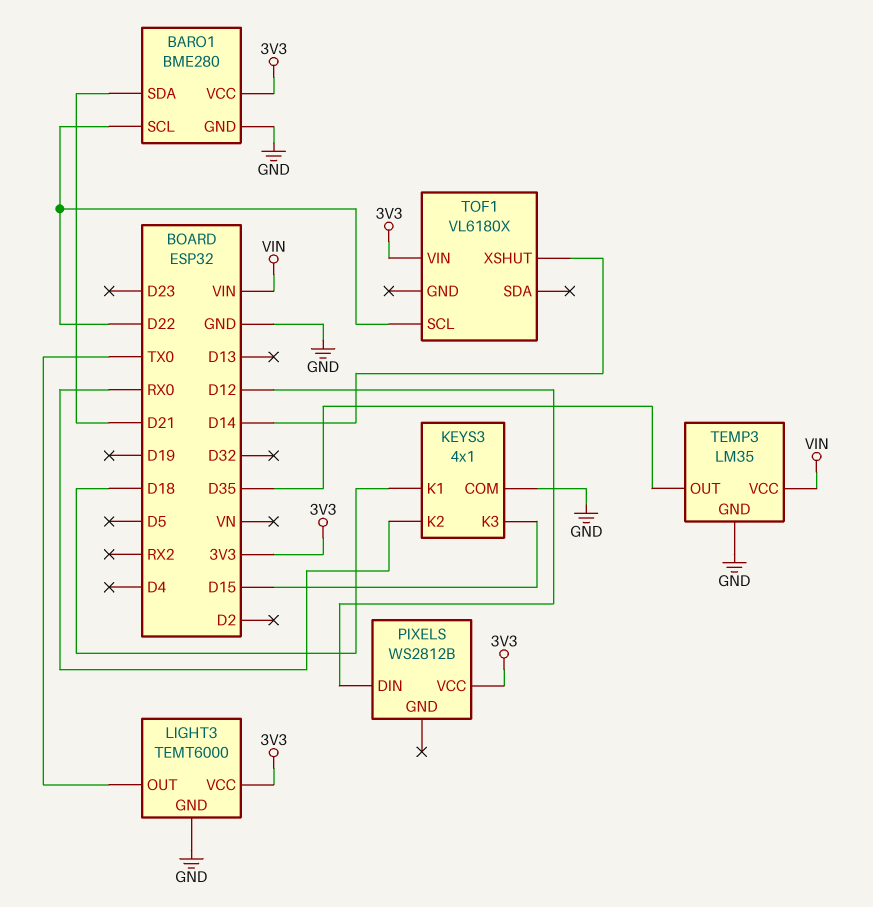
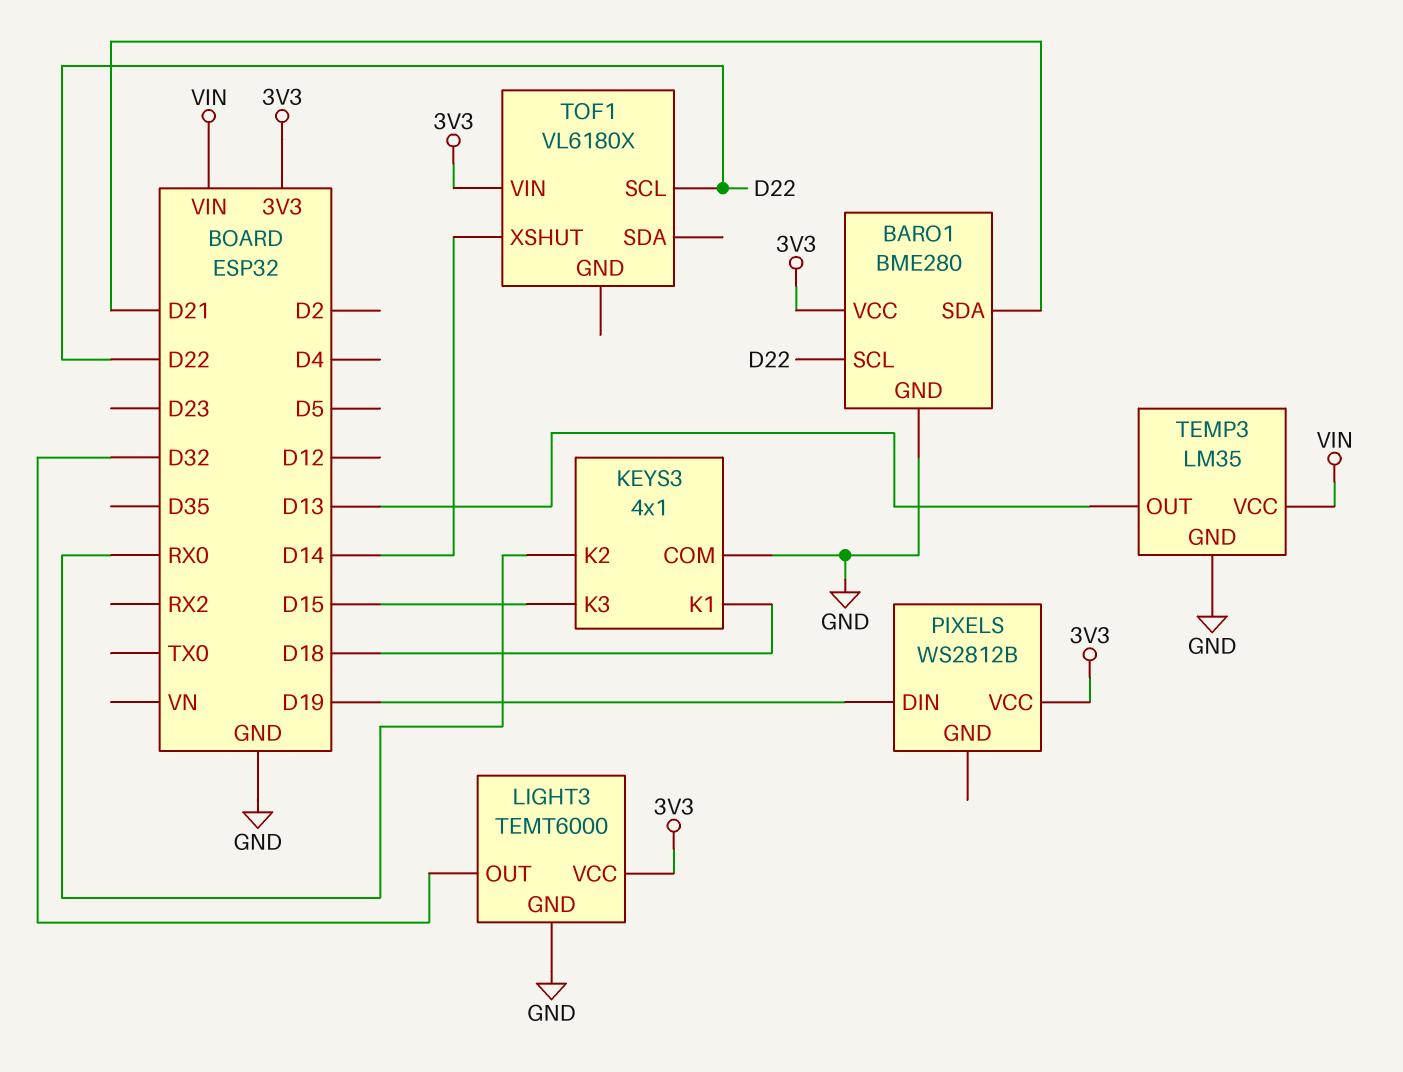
LIGHT3 pin OUT: TX0 -> D32
PIXELS pin DIN: D12 -> D19
TEMP3 pin OUT: D35 -> D13

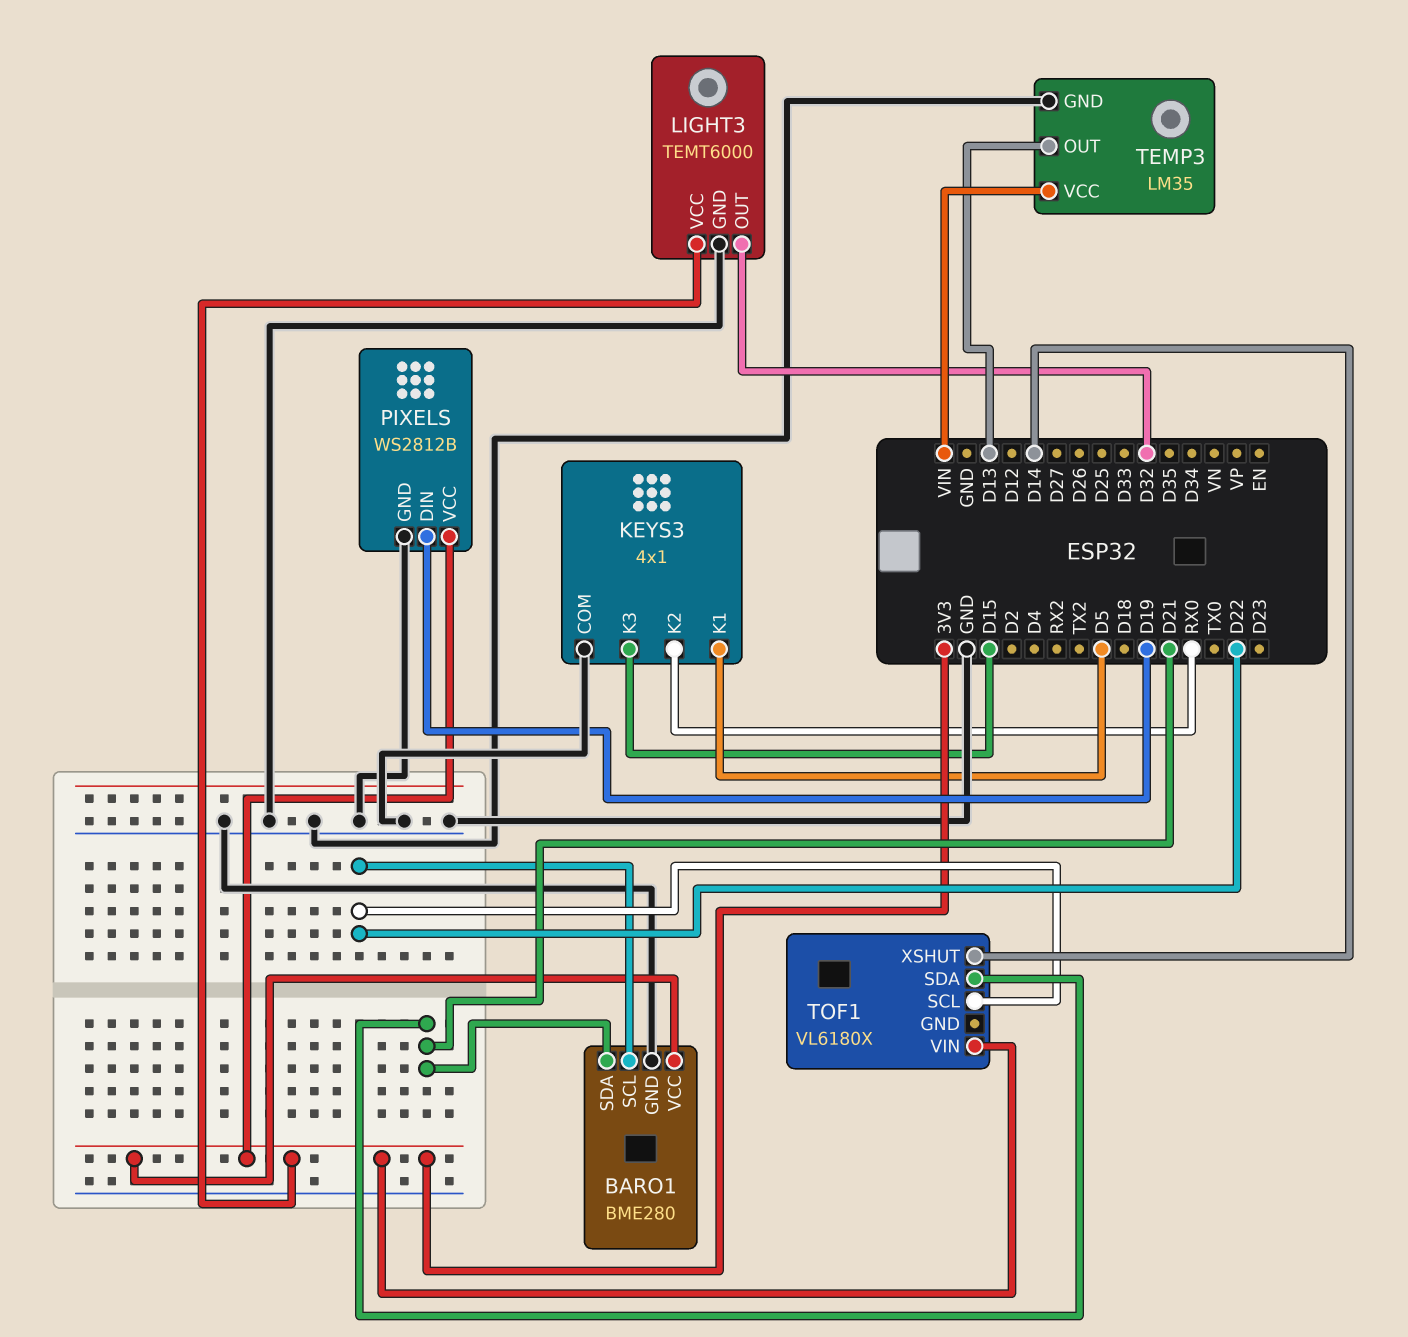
KEYS3 pin K1: D18 -> D5
PIXELS pin GND: none -> GND
TOF1 pin SDA: none -> D21

